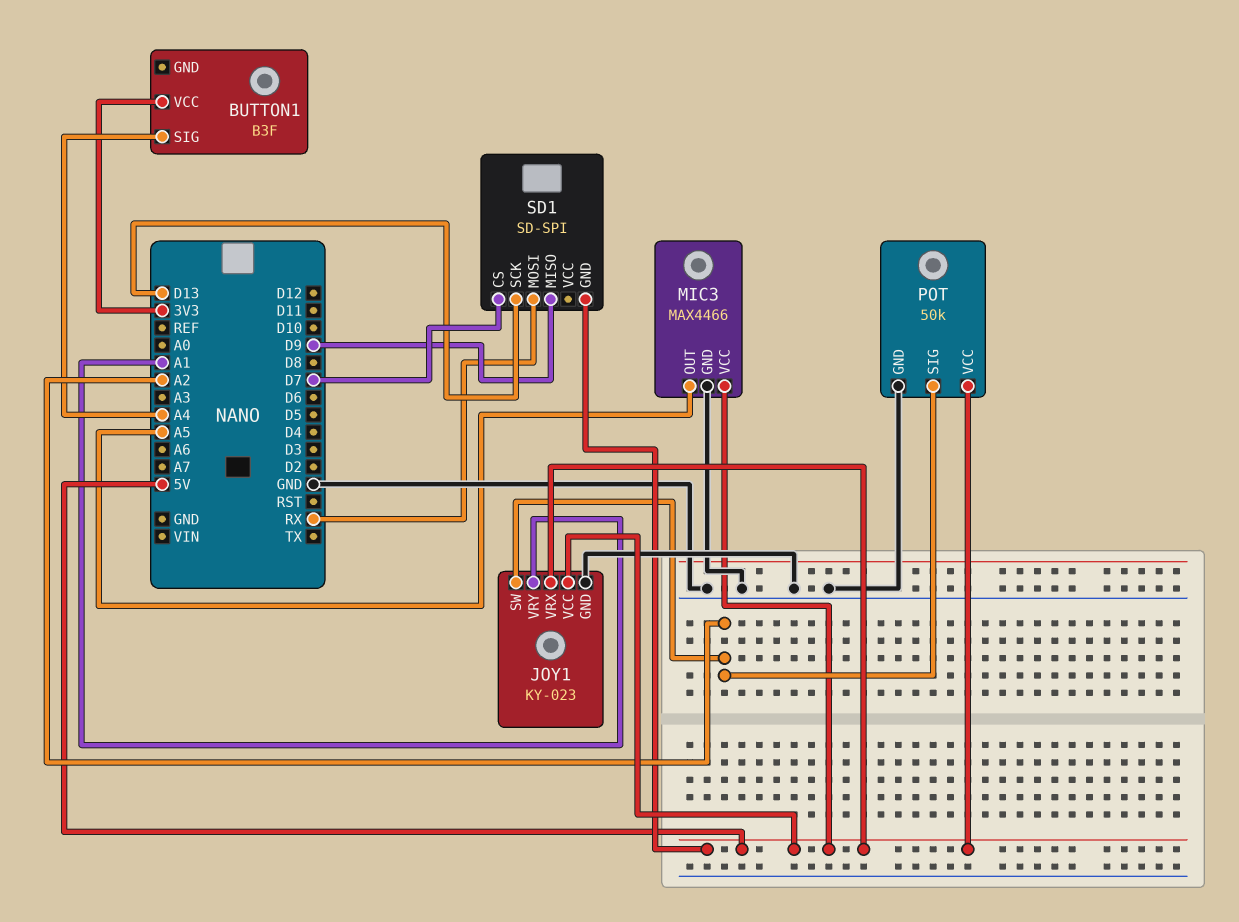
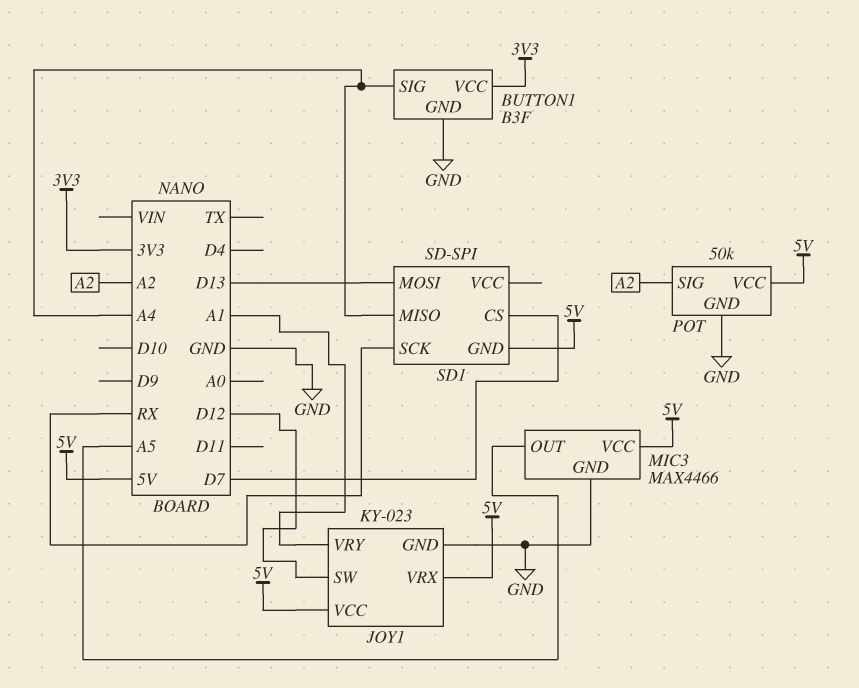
BUTTON1 pin GND: none -> GND
JOY1 pin SW: A2 -> D12
SD1 pin MISO: D9 -> A4
SD1 pin MOSI: RX -> D13
SD1 pin SCK: D13 -> RX

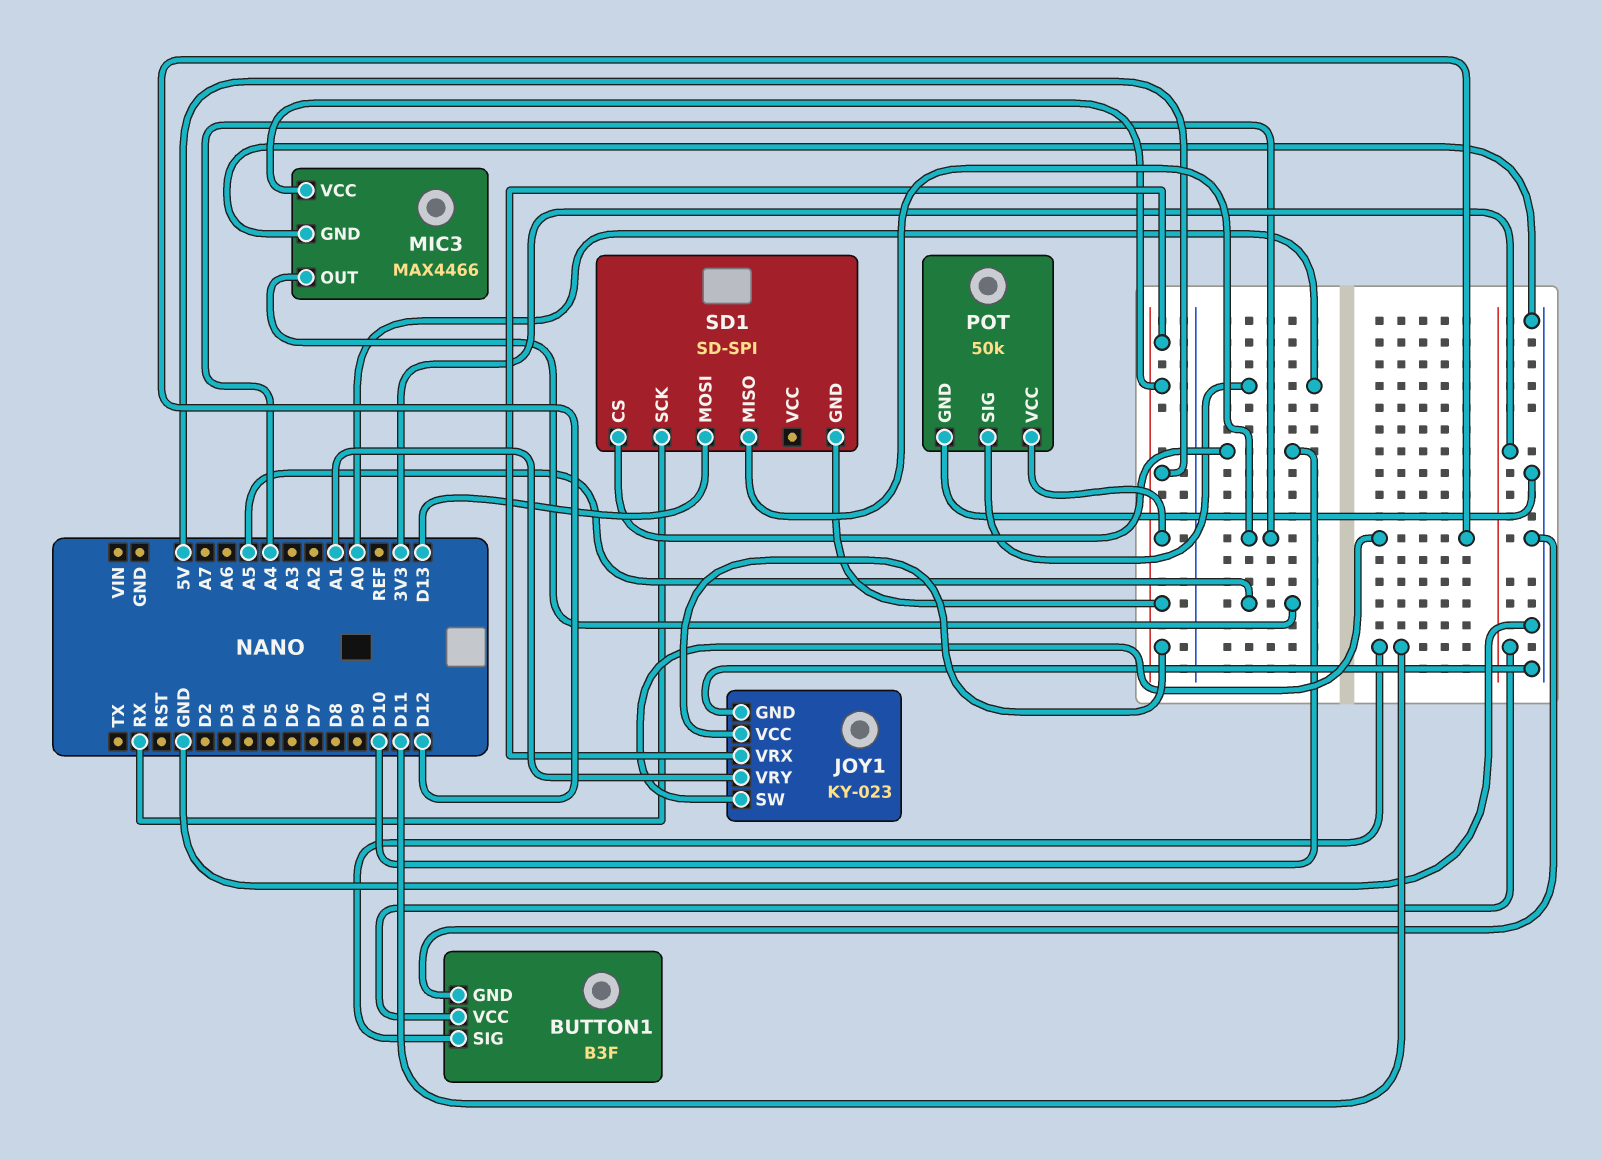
BUTTON1 pin SIG: A4 -> D11
POT pin SIG: A2 -> A0
SD1 pin CS: D7 -> D10

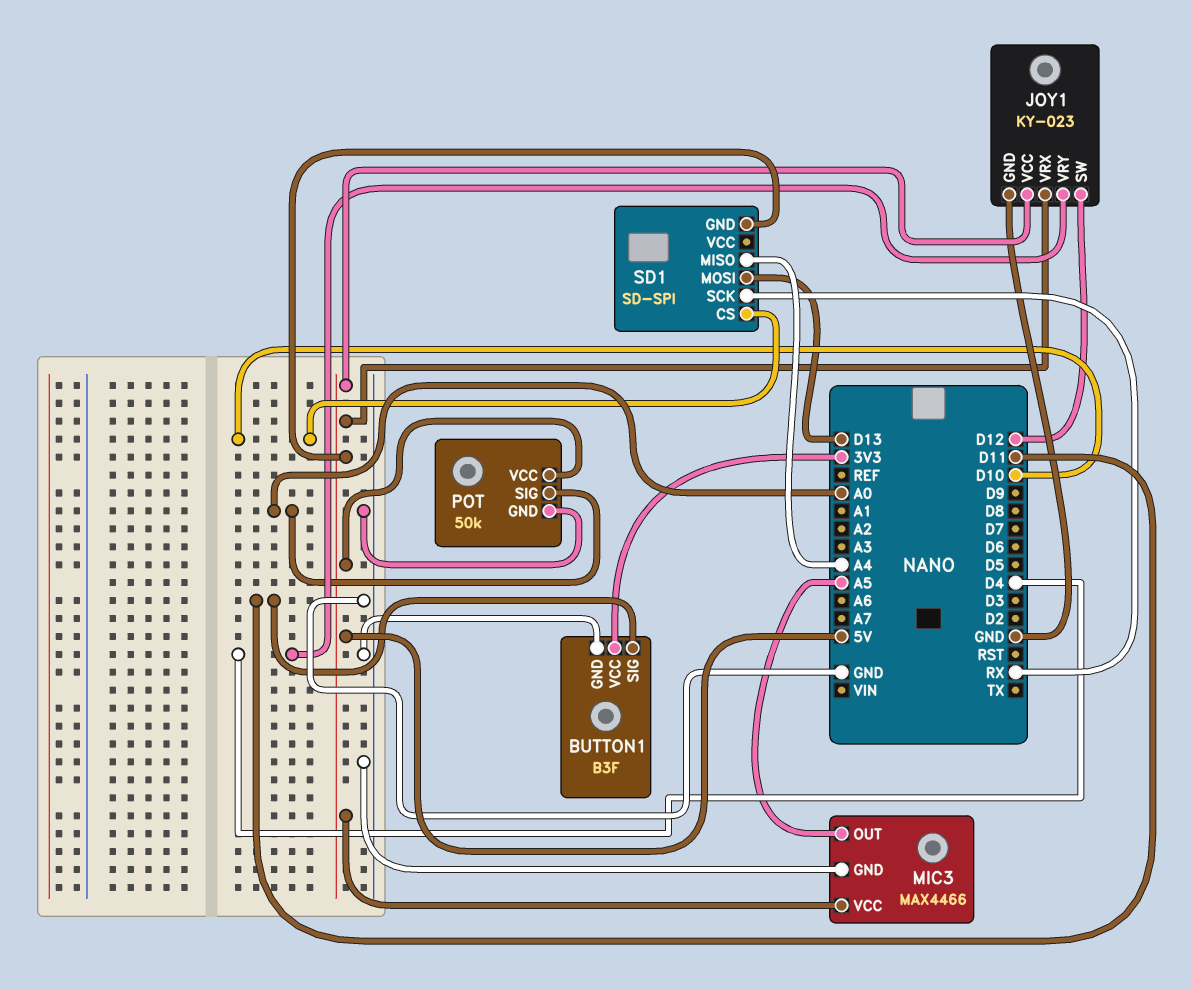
JOY1 pin VRY: A1 -> D4

